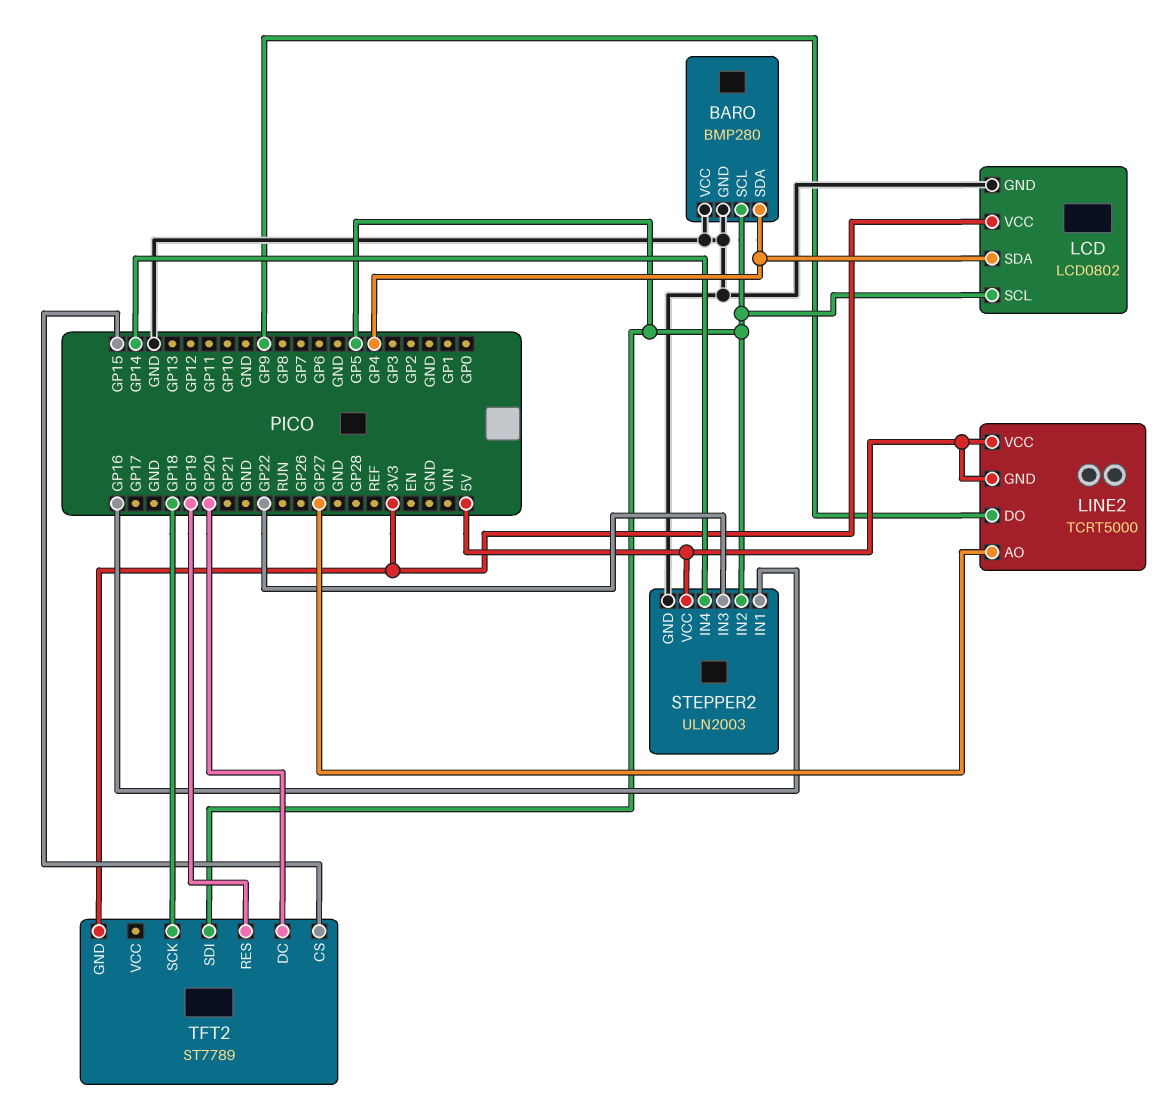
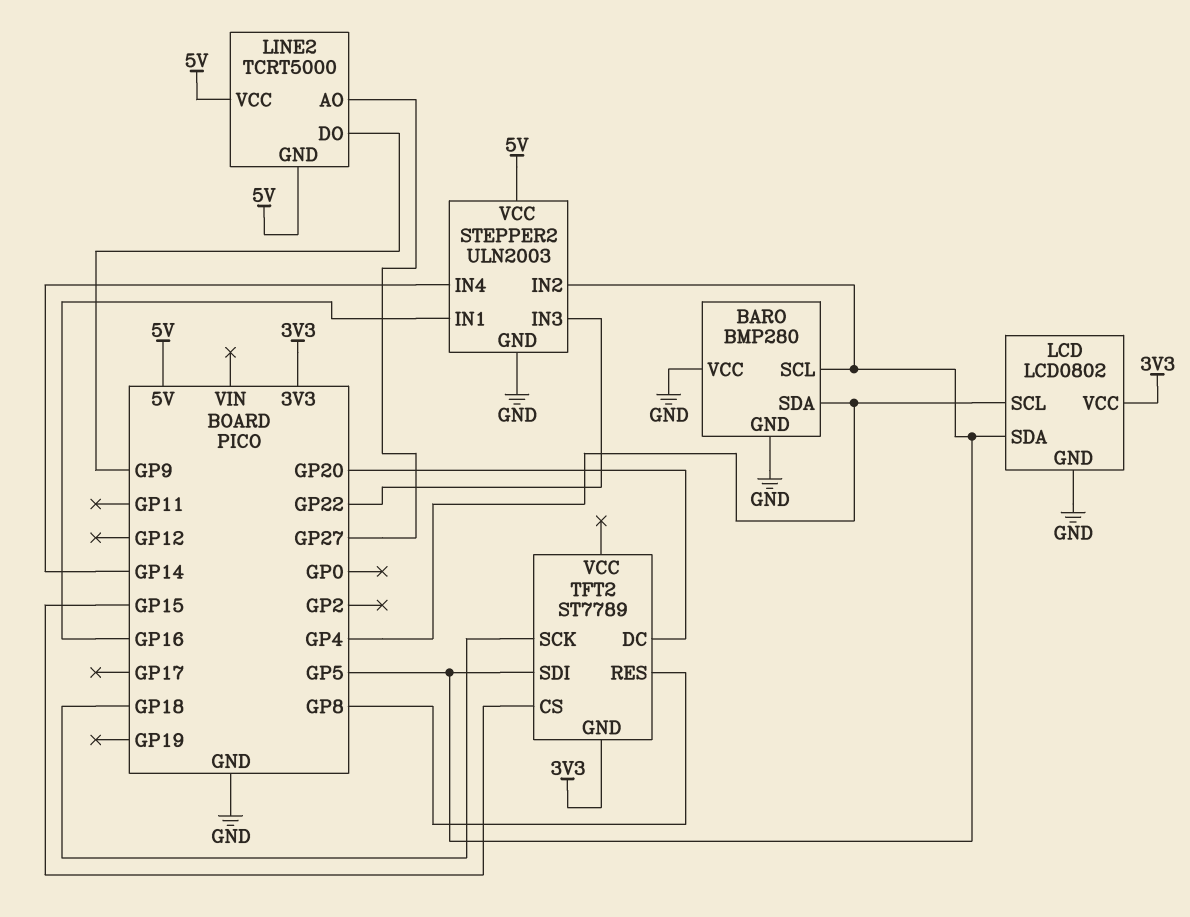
LCD pin SCL: GP5 -> GP4
LCD pin SDA: GP4 -> GP5
TFT2 pin RES: GP19 -> GP8

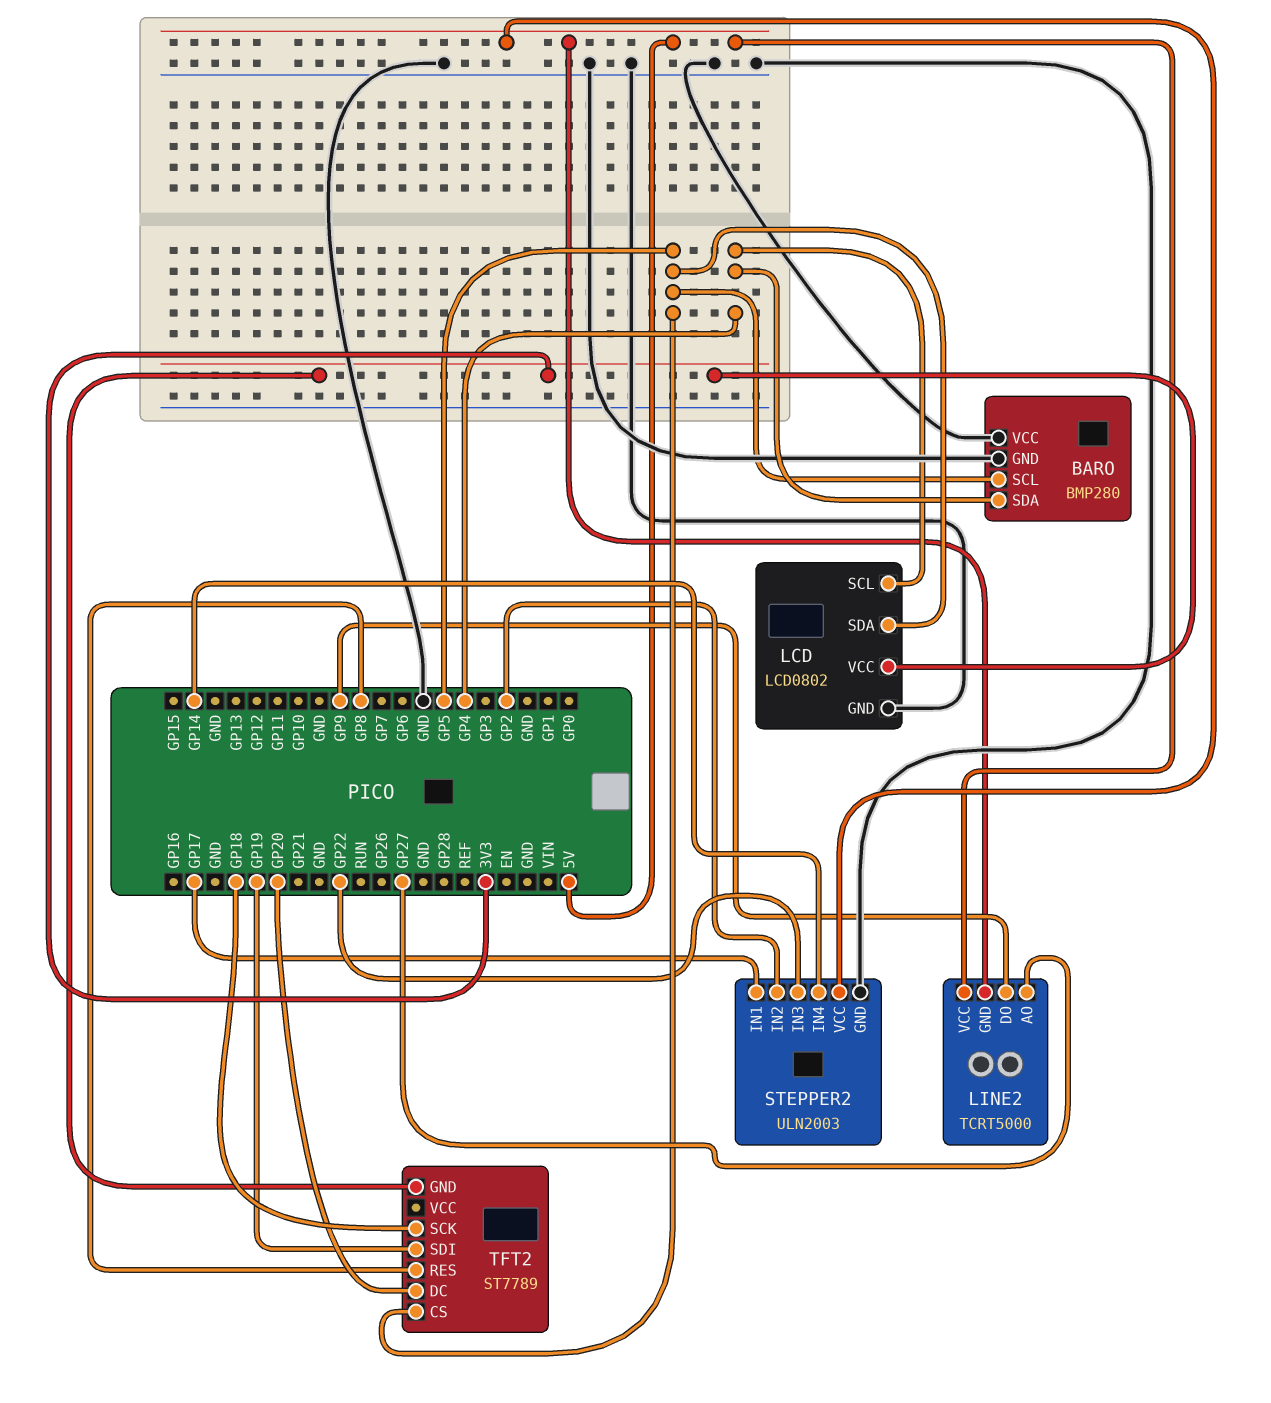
STEPPER2 pin IN1: GP16 -> GP17
STEPPER2 pin IN2: GP5 -> GP2
TFT2 pin CS: GP15 -> GP5
TFT2 pin SDI: GP5 -> GP19

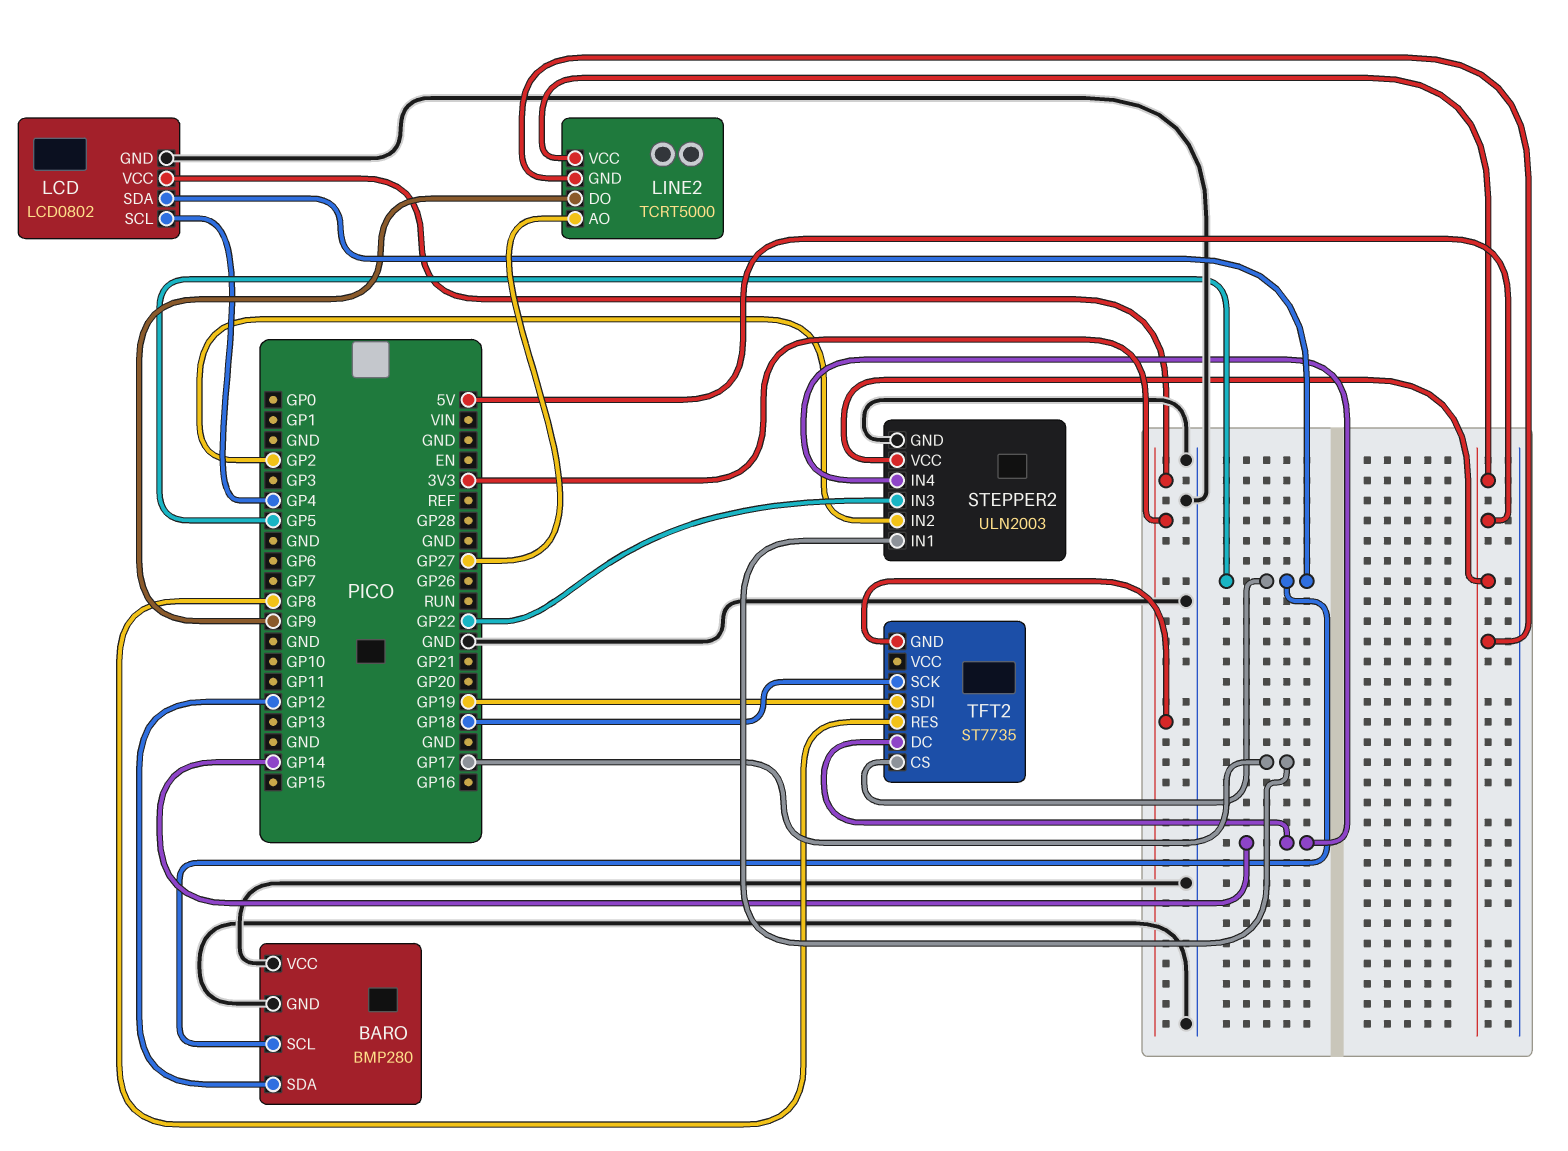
BARO pin SDA: GP4 -> GP12
TFT2: ST7789 -> ST7735
TFT2 pin DC: GP20 -> GP14

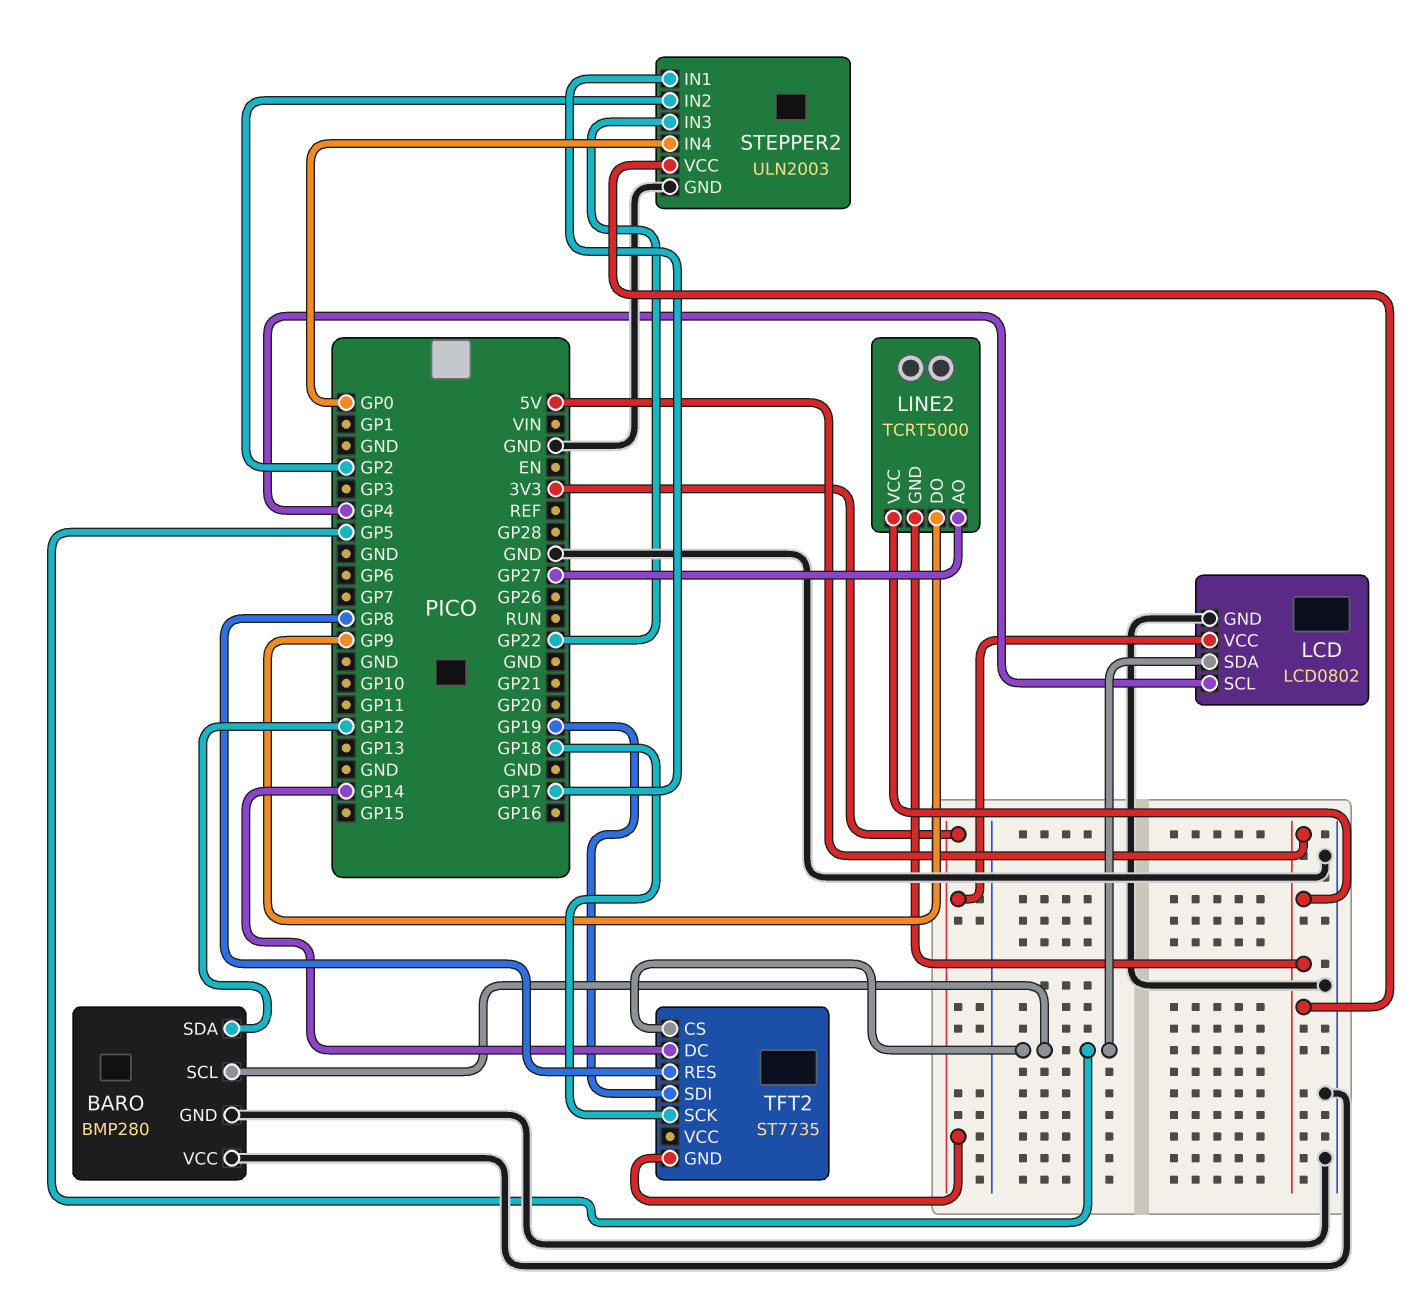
STEPPER2 pin IN4: GP14 -> GP0

